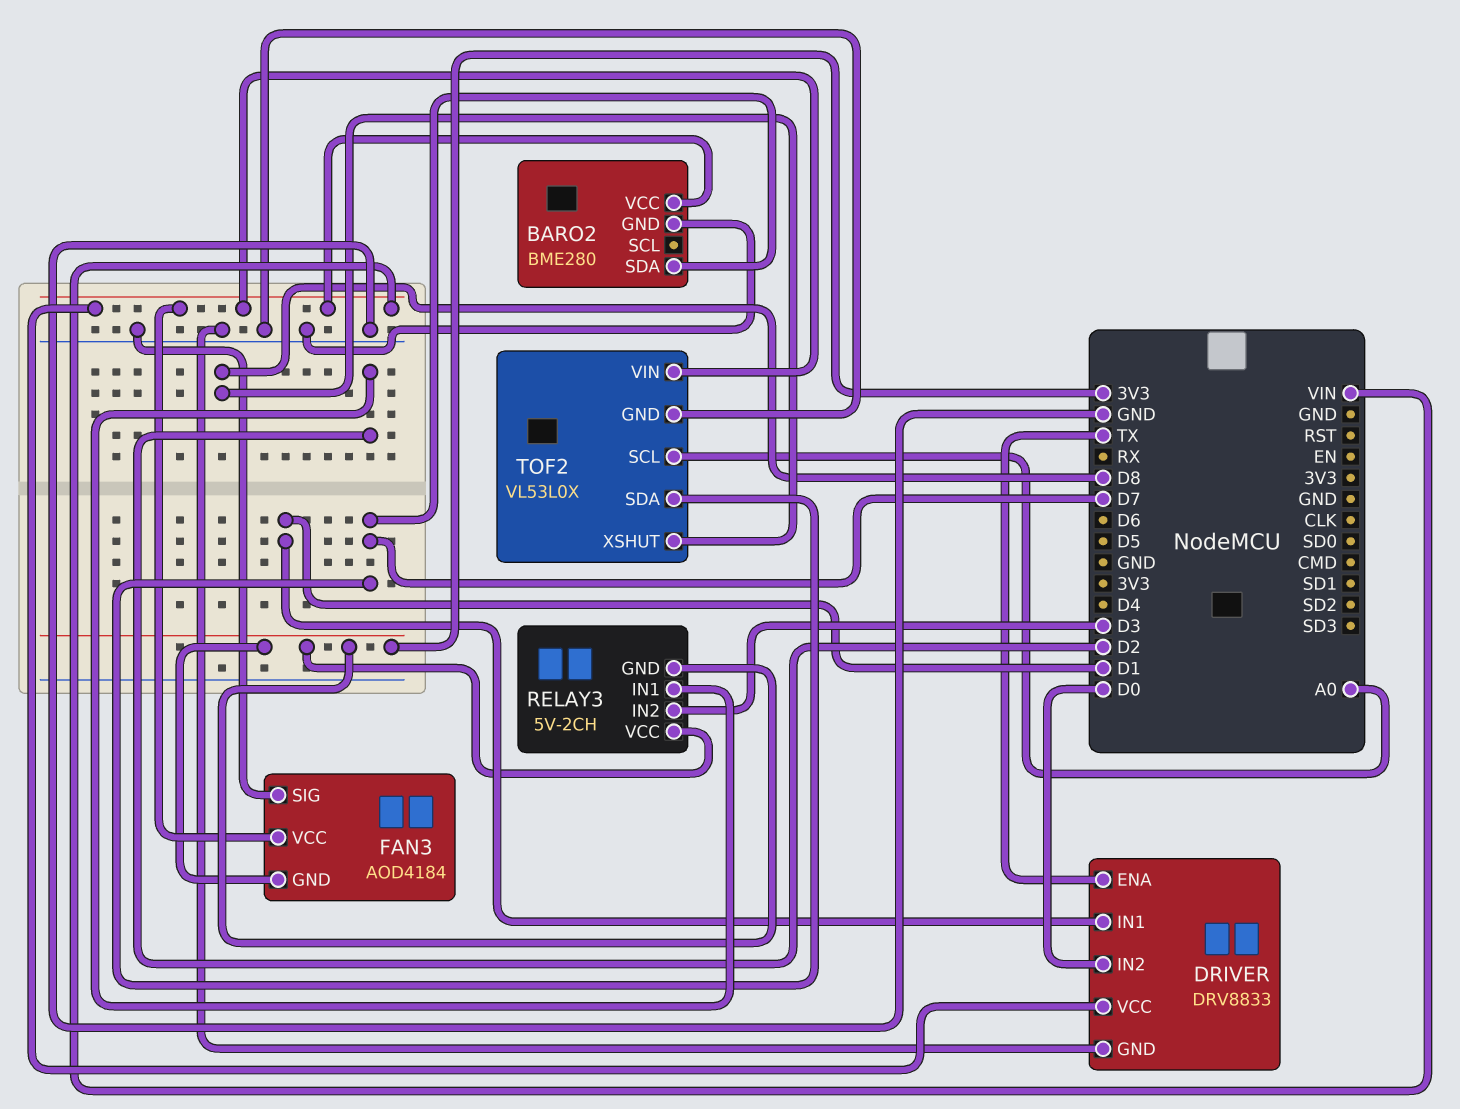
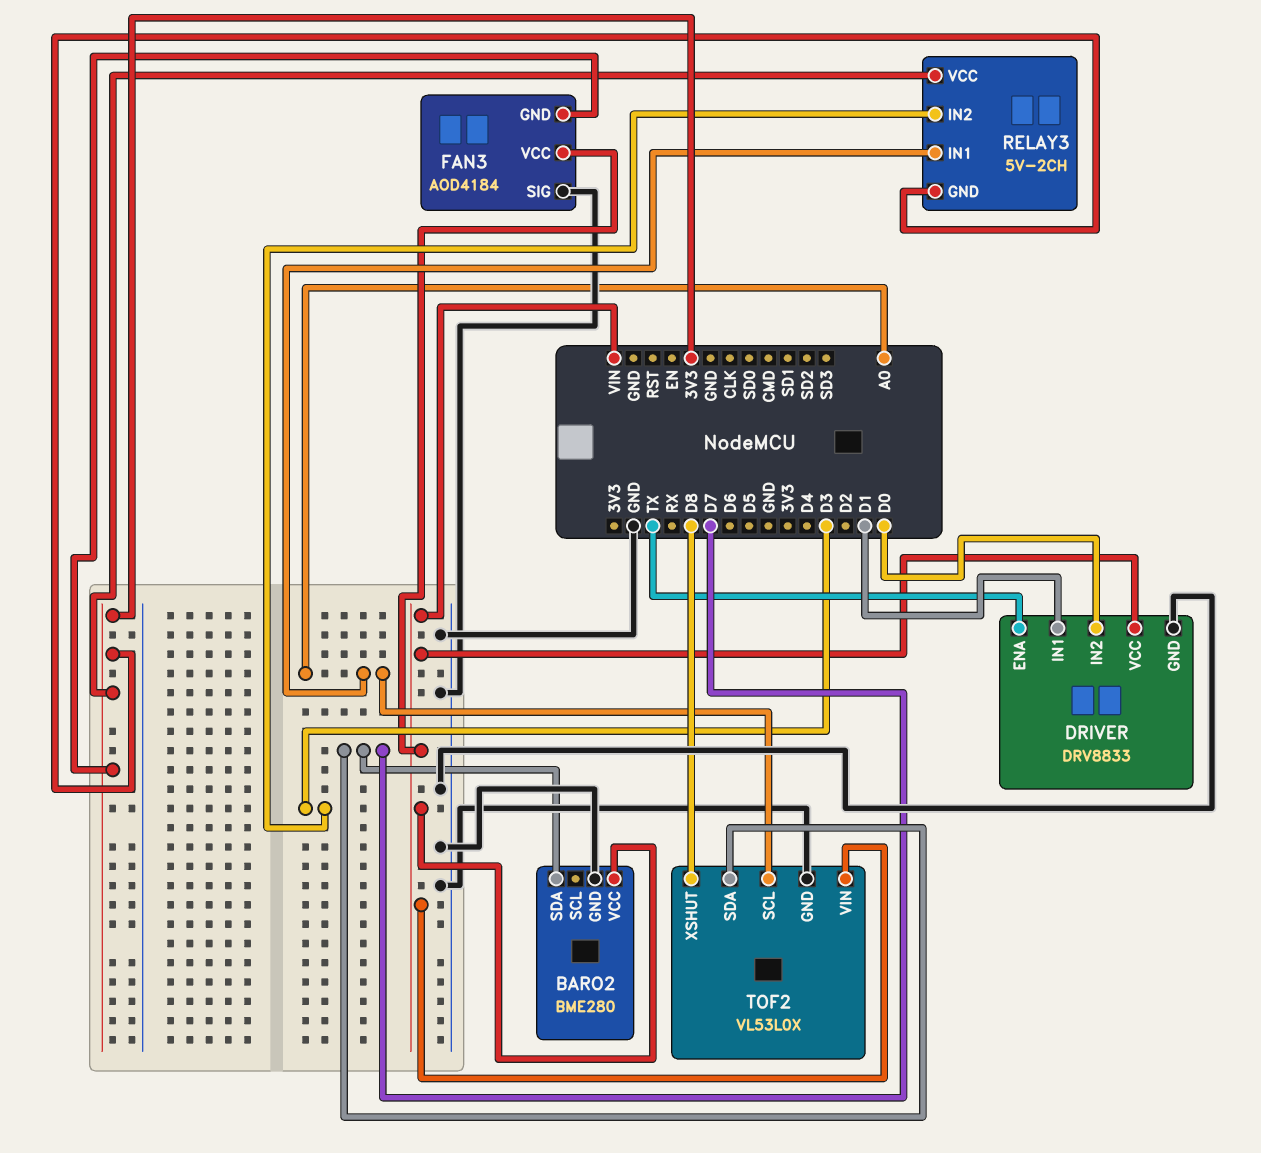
RELAY3 pin IN1: D2 -> A0

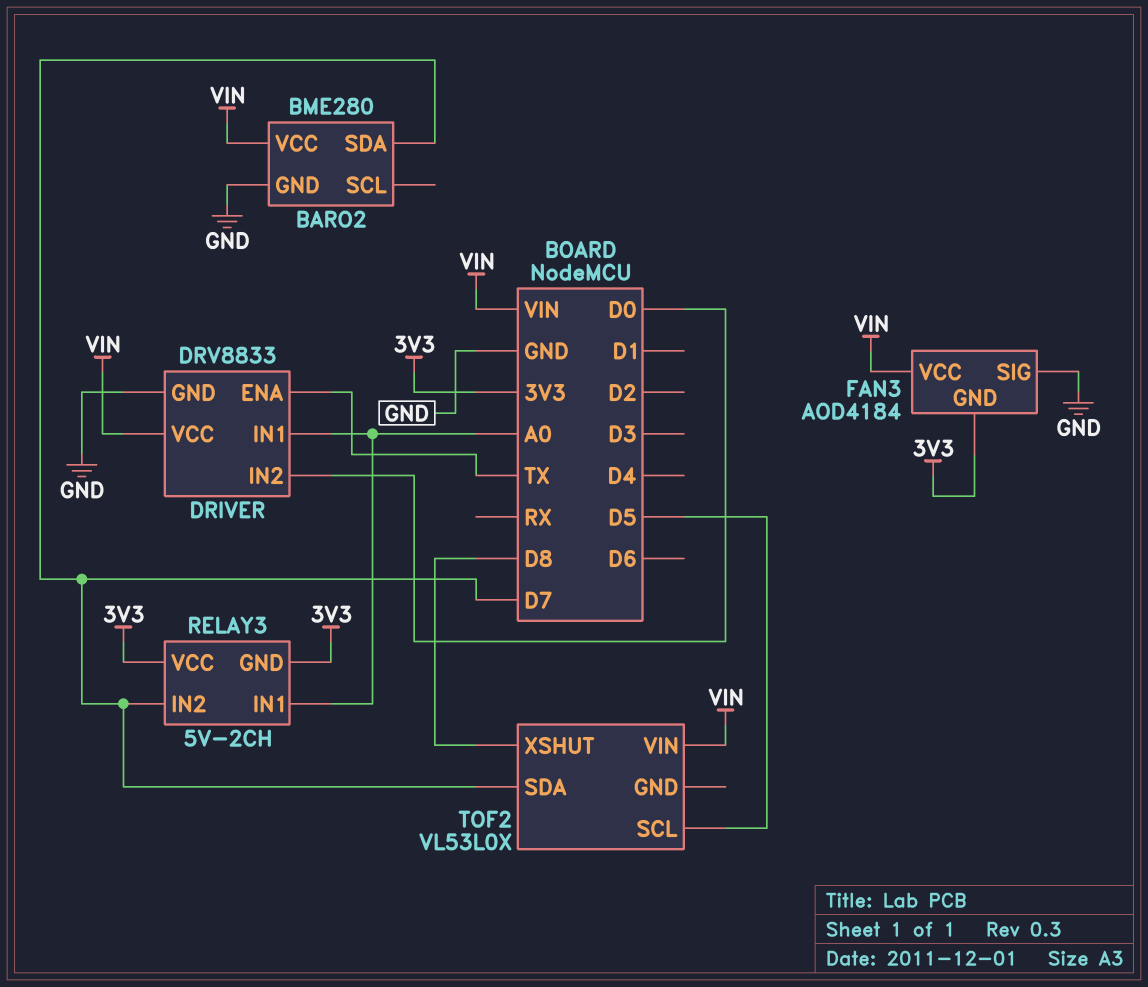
DRIVER pin IN1: D1 -> A0
RELAY3 pin IN2: D3 -> D7
TOF2 pin GND: GND -> none
TOF2 pin SCL: A0 -> D5

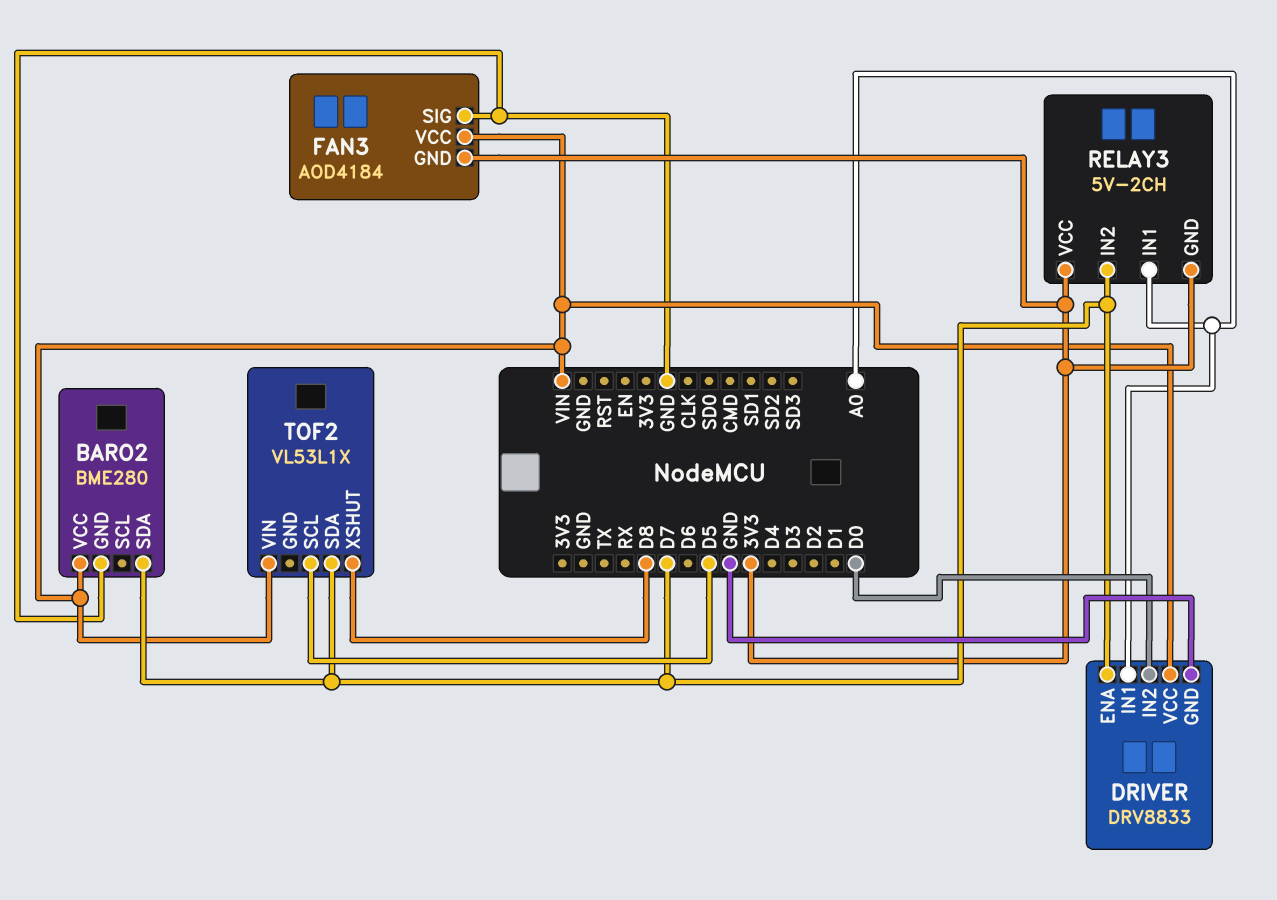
DRIVER pin ENA: TX -> D7
TOF2: VL53L0X -> VL53L1X

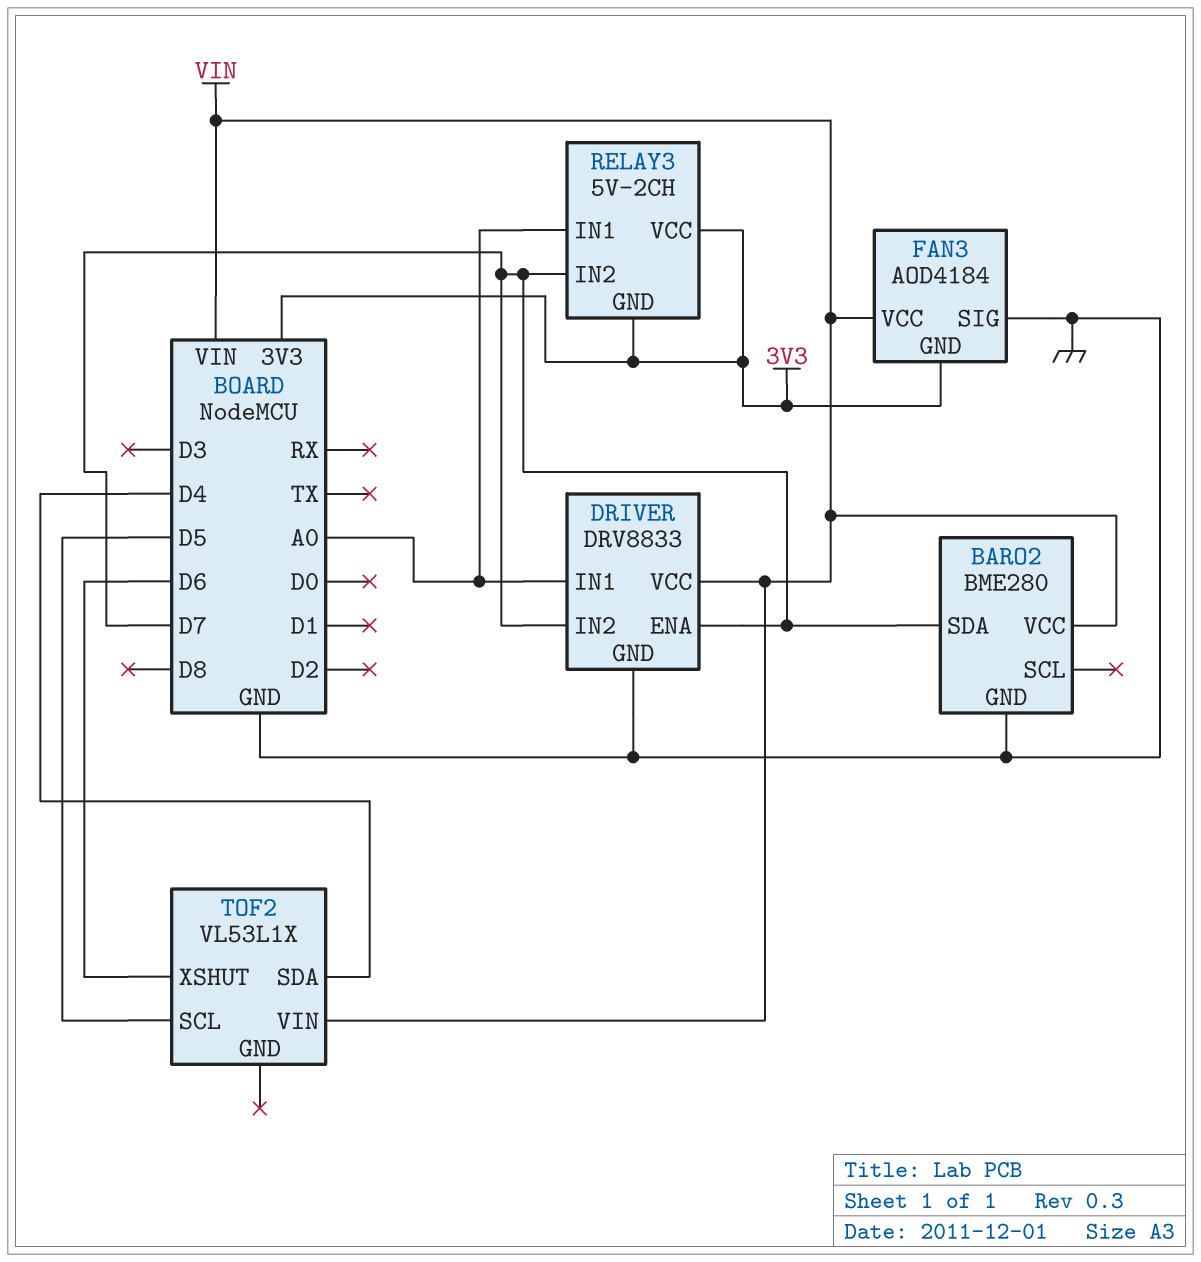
DRIVER pin IN2: D0 -> D7
TOF2 pin SDA: D7 -> D4
TOF2 pin XSHUT: D8 -> D6

